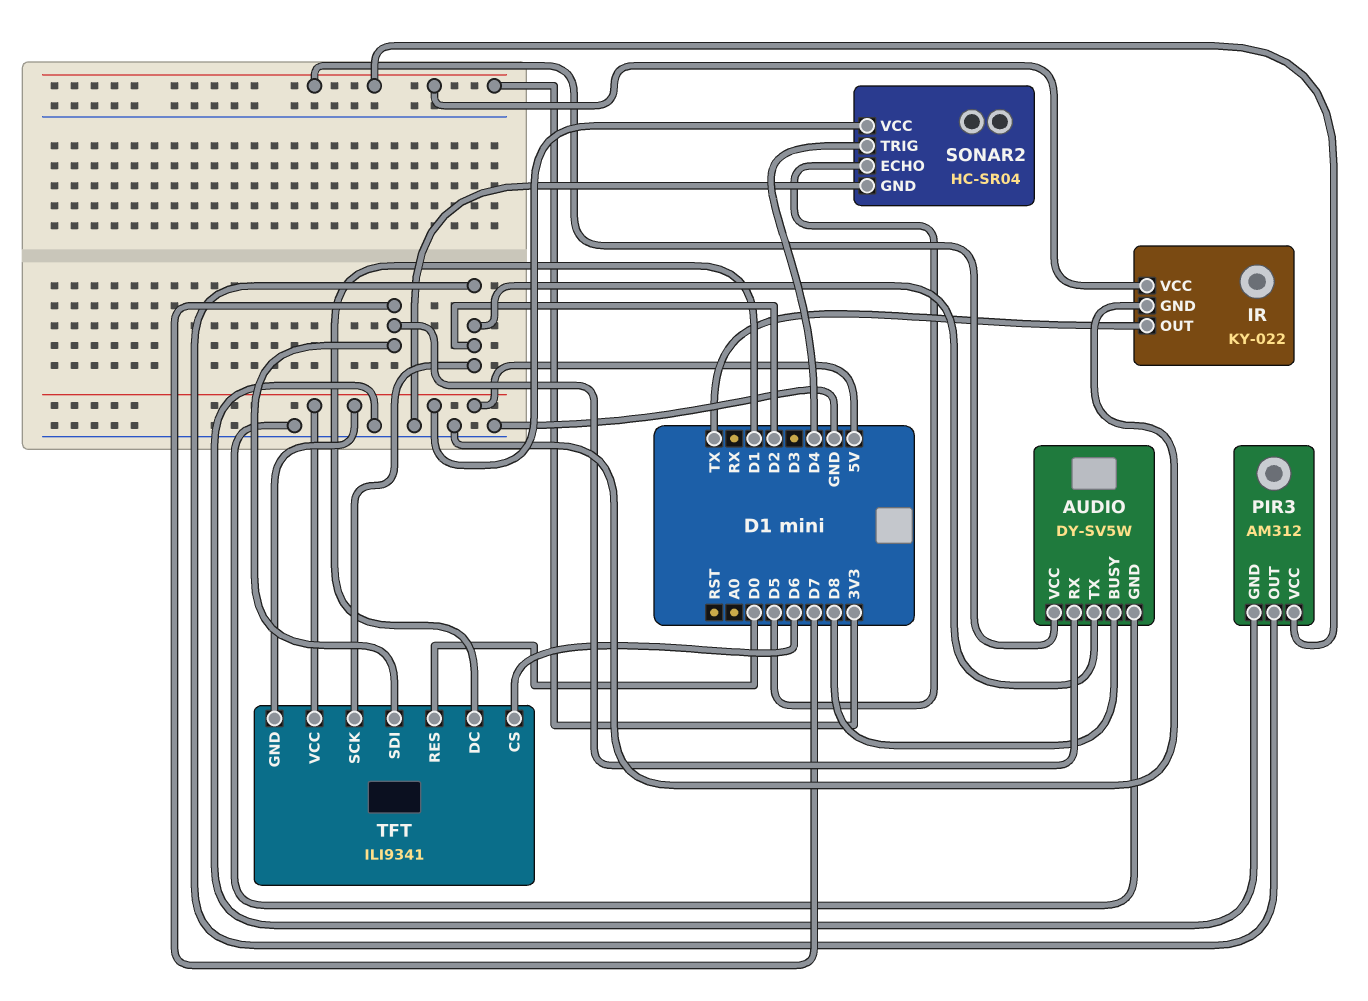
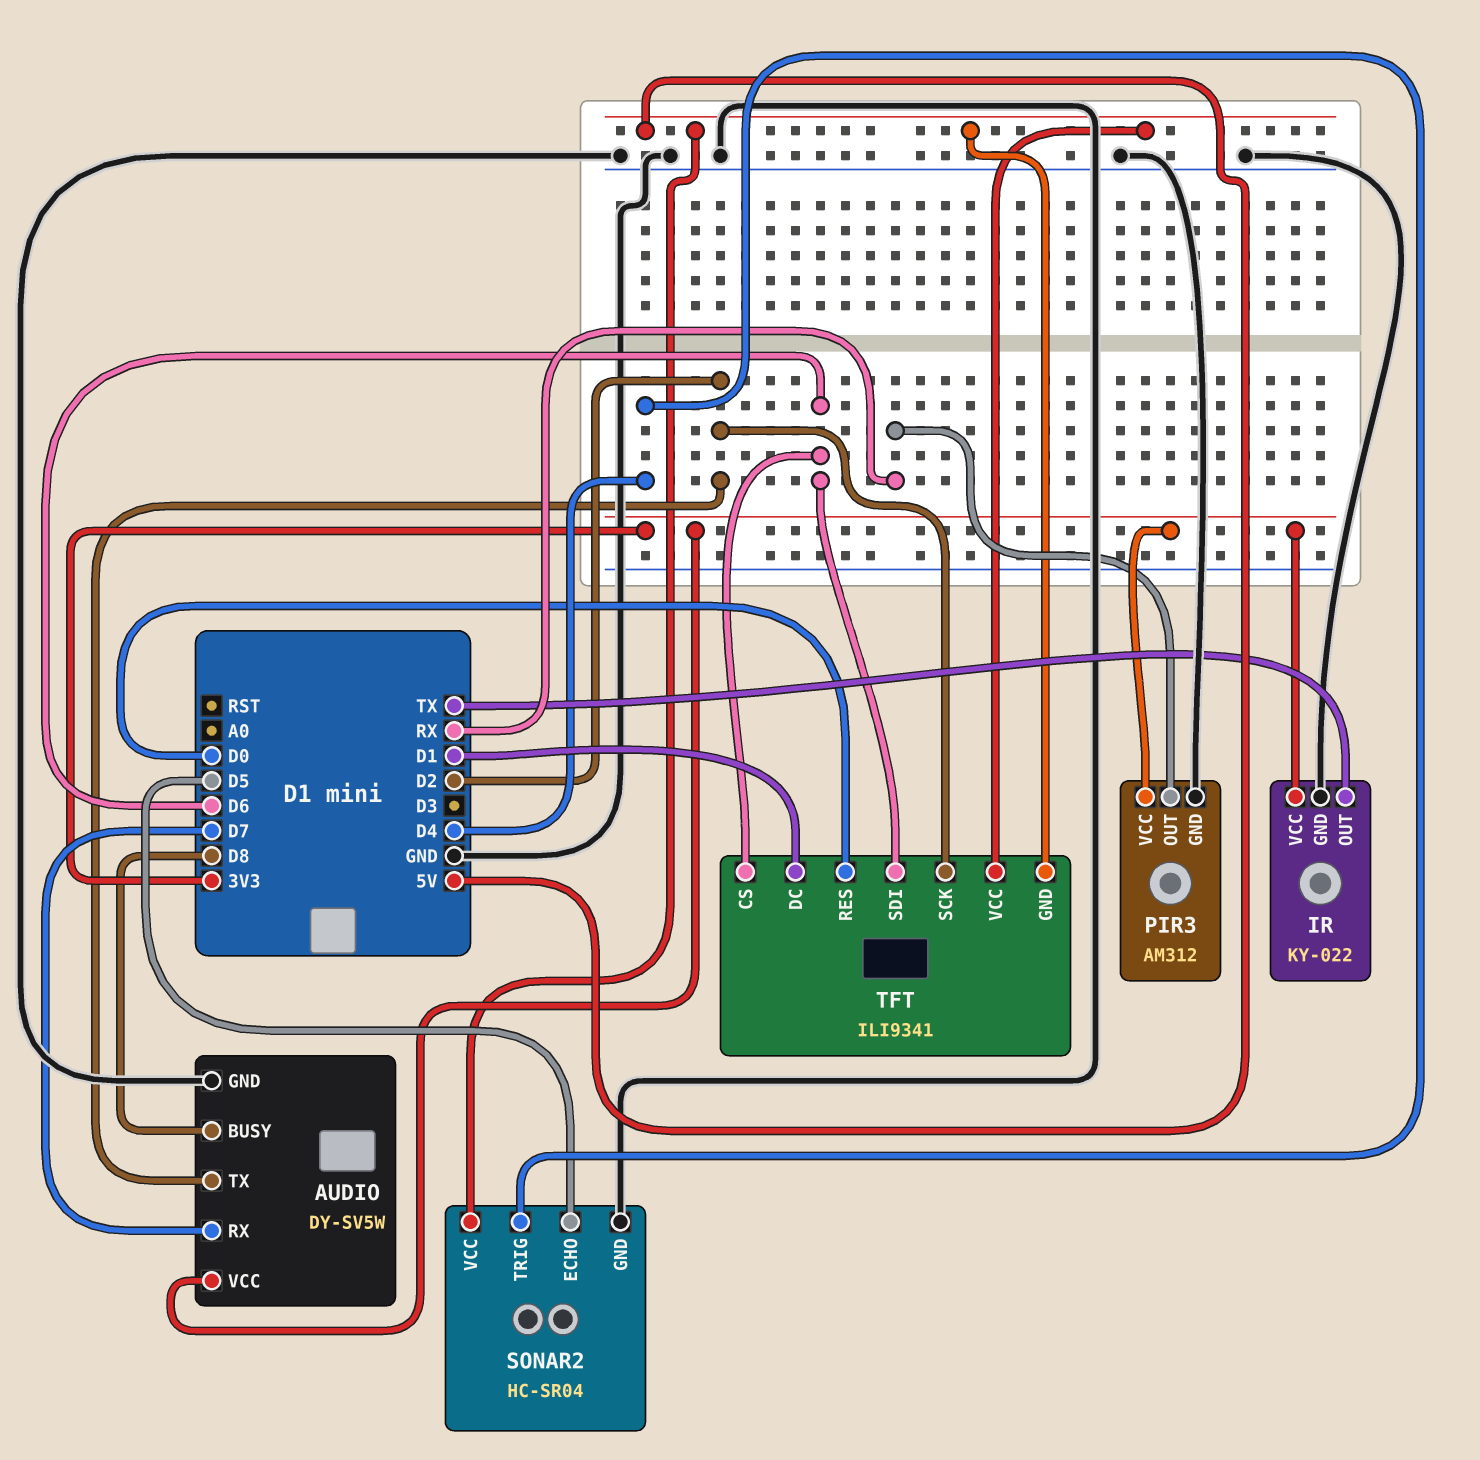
PIR3 pin OUT: D2 -> RX
TFT pin SDI: D7 -> D6

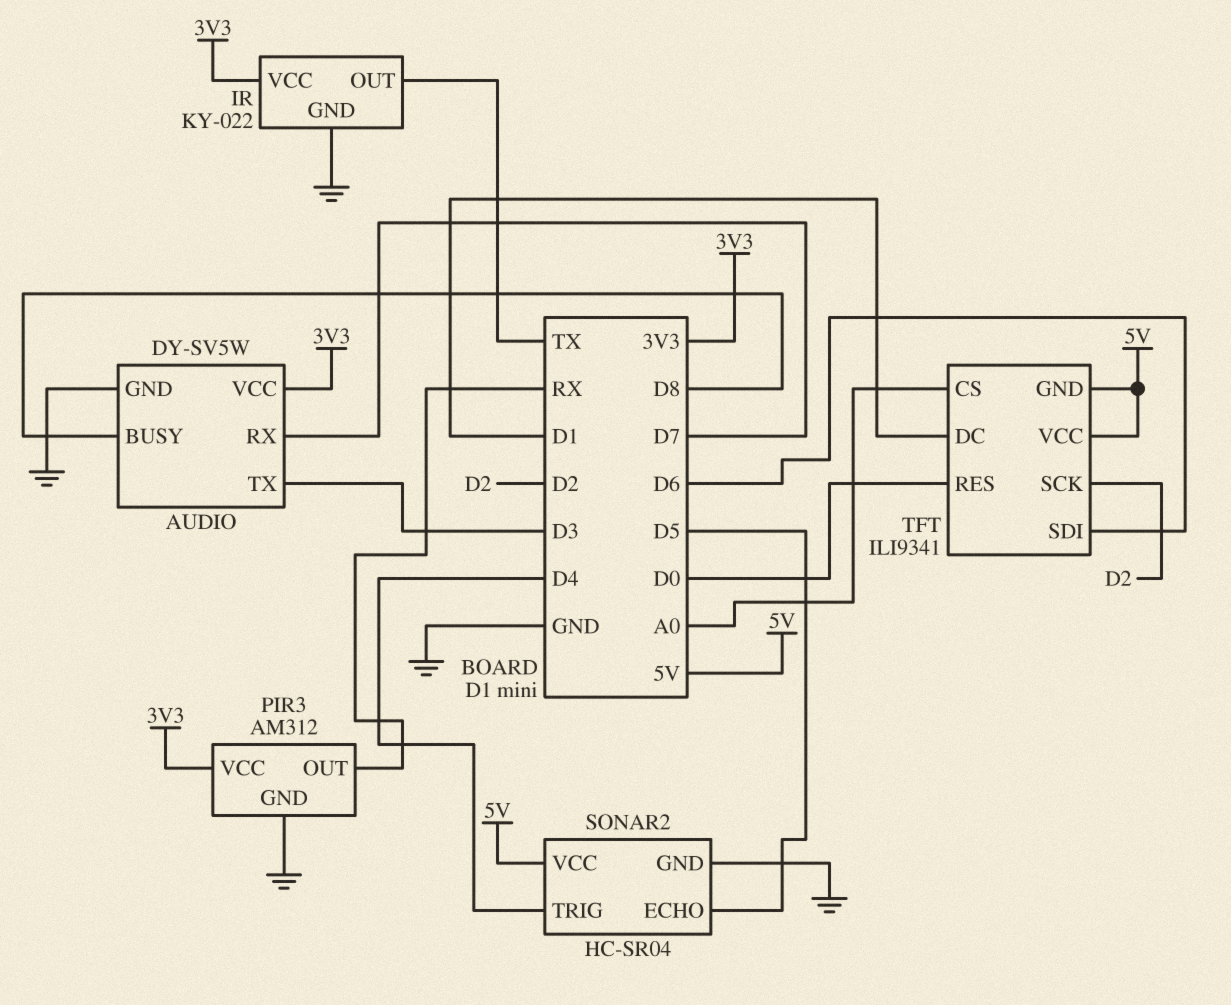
AUDIO pin TX: D2 -> D3
TFT pin CS: D6 -> A0

